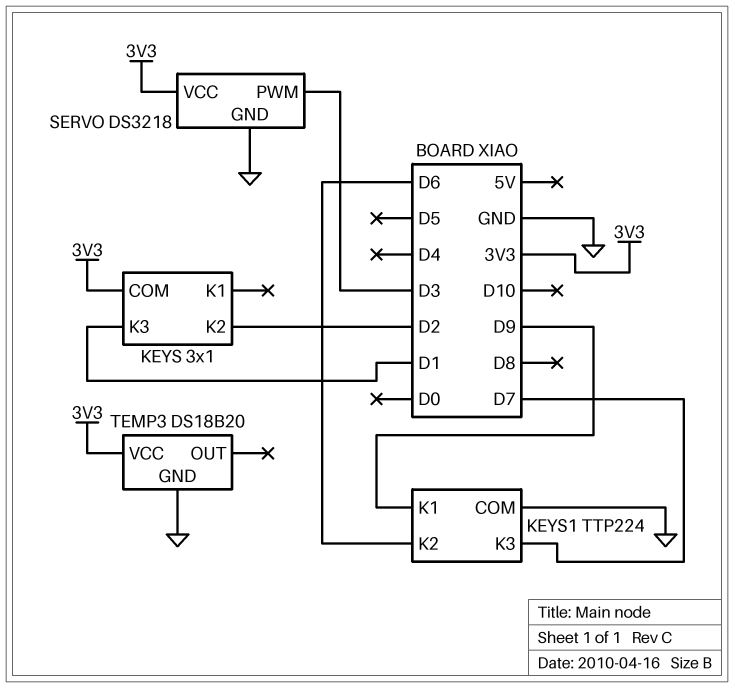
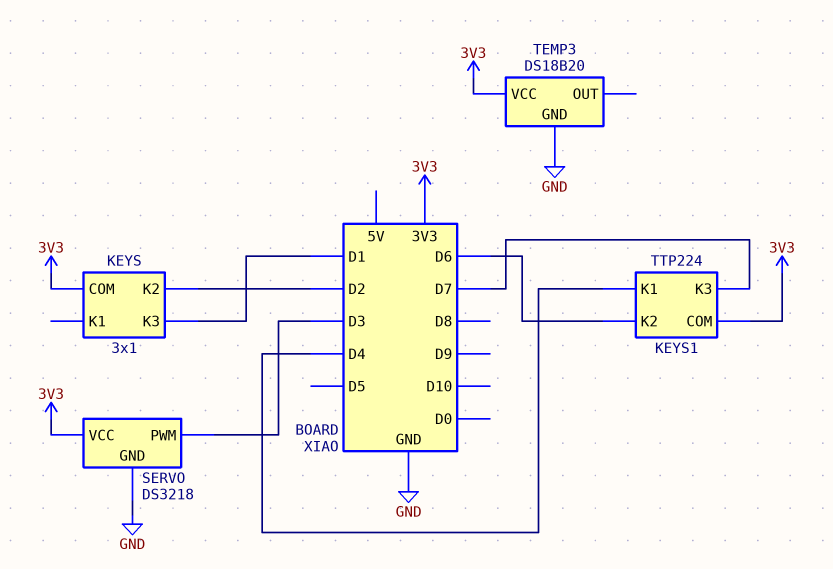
KEYS1 pin COM: GND -> 3V3
KEYS1 pin K1: D9 -> D4

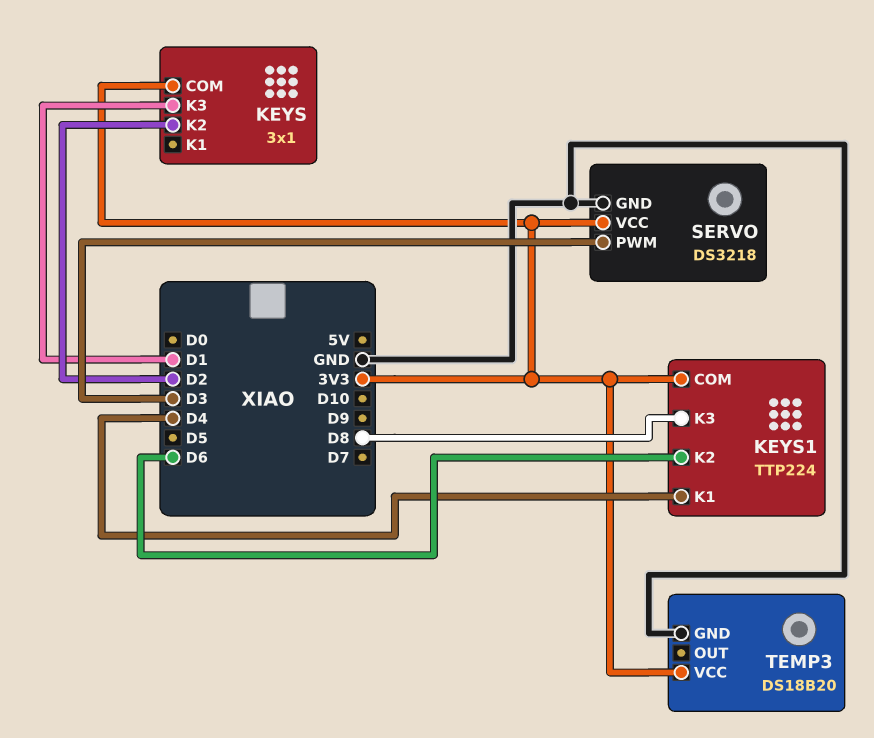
KEYS1 pin K3: D7 -> D8

